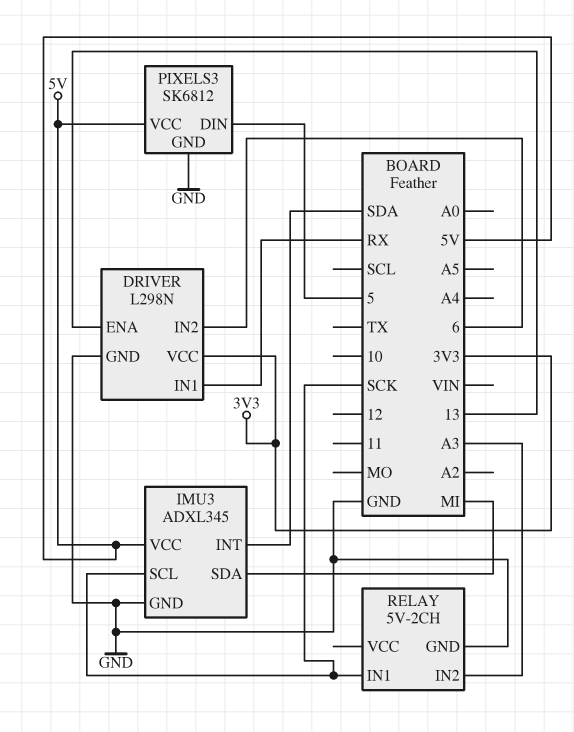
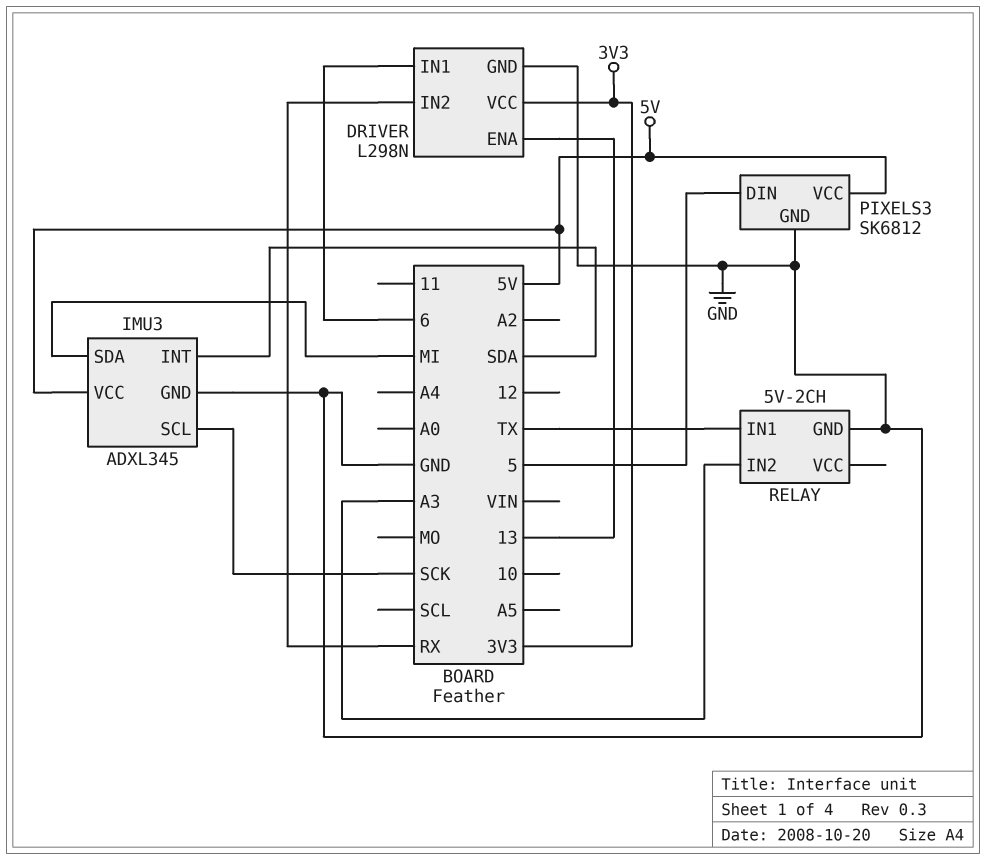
DRIVER pin IN1: RX -> 6
DRIVER pin IN2: 6 -> RX
RELAY pin IN1: SCK -> TX

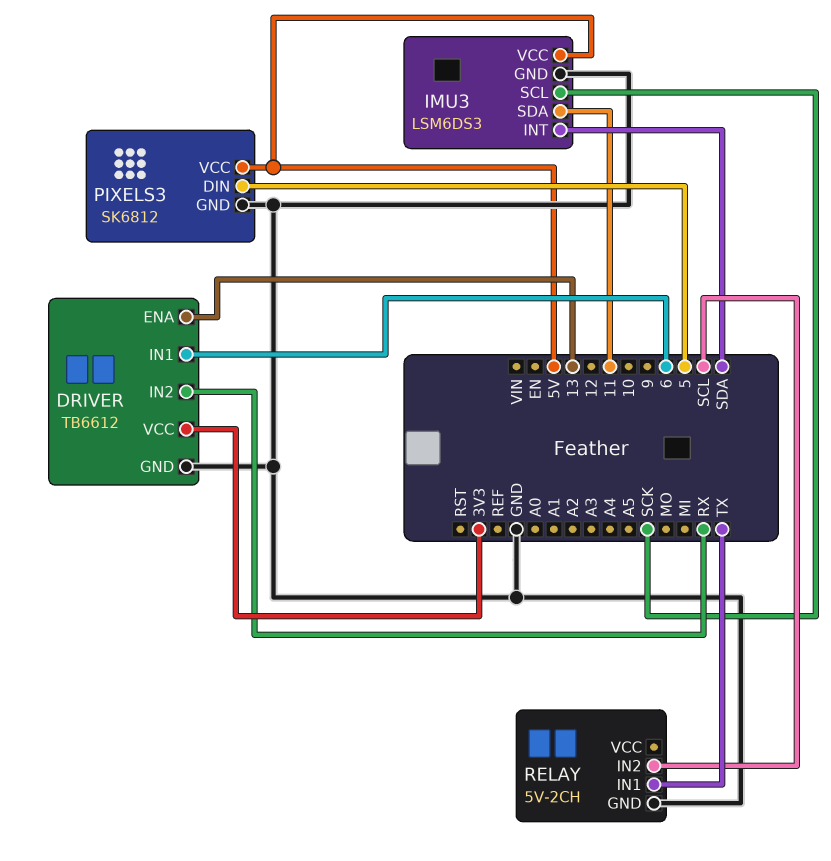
DRIVER: L298N -> TB6612
IMU3: ADXL345 -> LSM6DS3
IMU3 pin SDA: MI -> 11
RELAY pin IN2: A3 -> SCL

